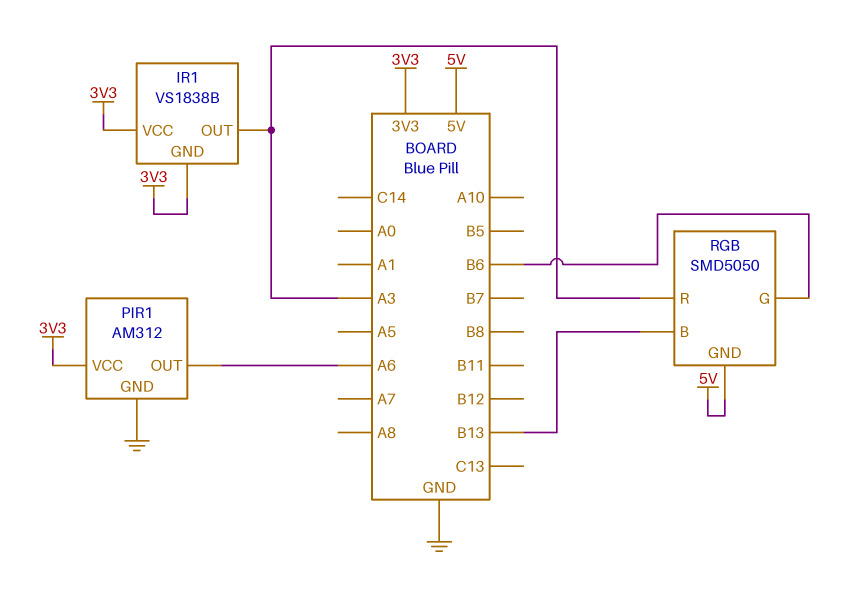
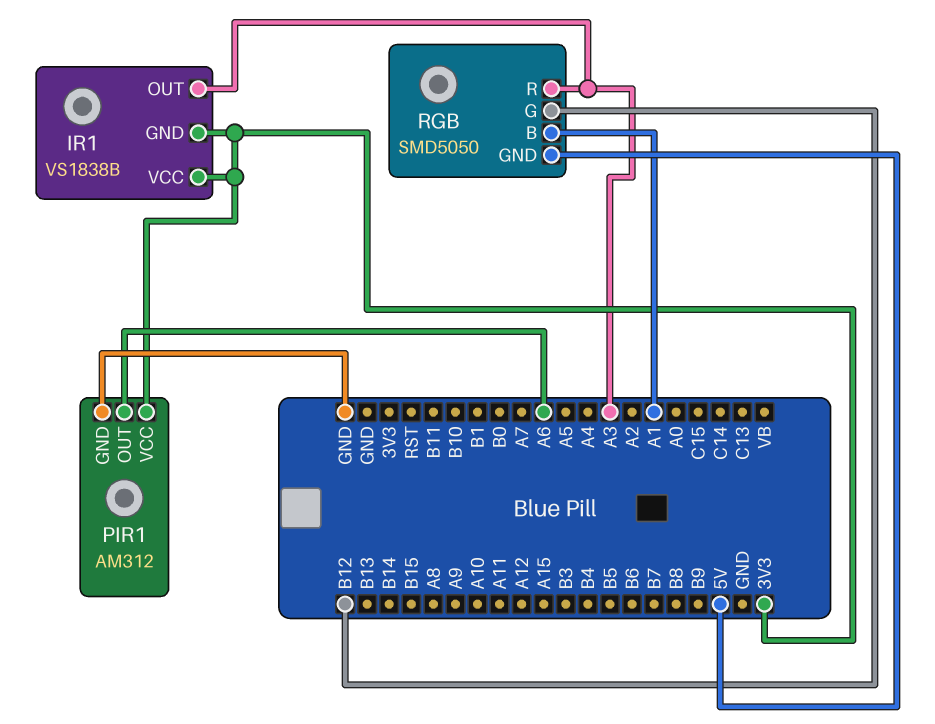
RGB pin B: B13 -> A1
RGB pin G: B6 -> B12

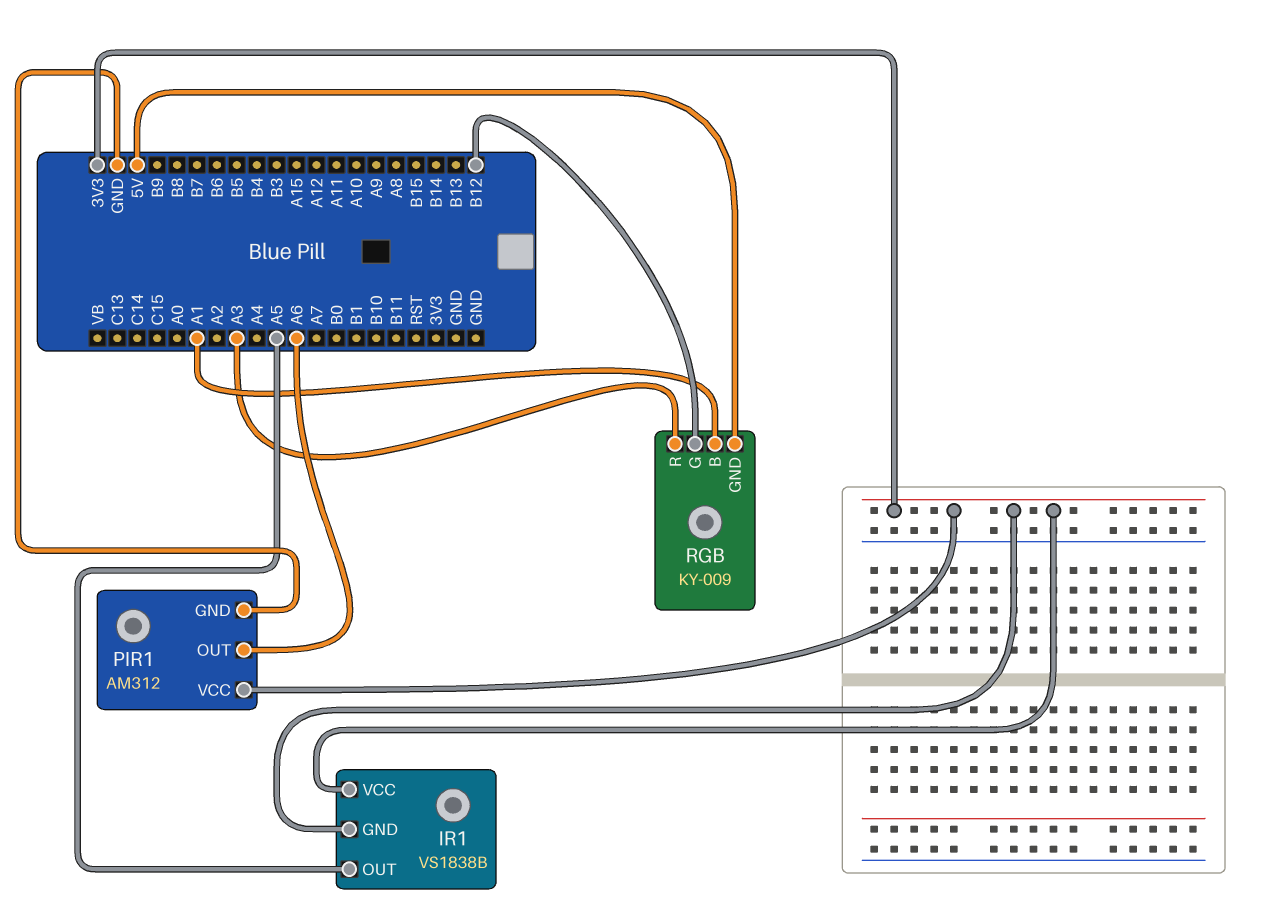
IR1 pin OUT: A3 -> A5
RGB: SMD5050 -> KY-009

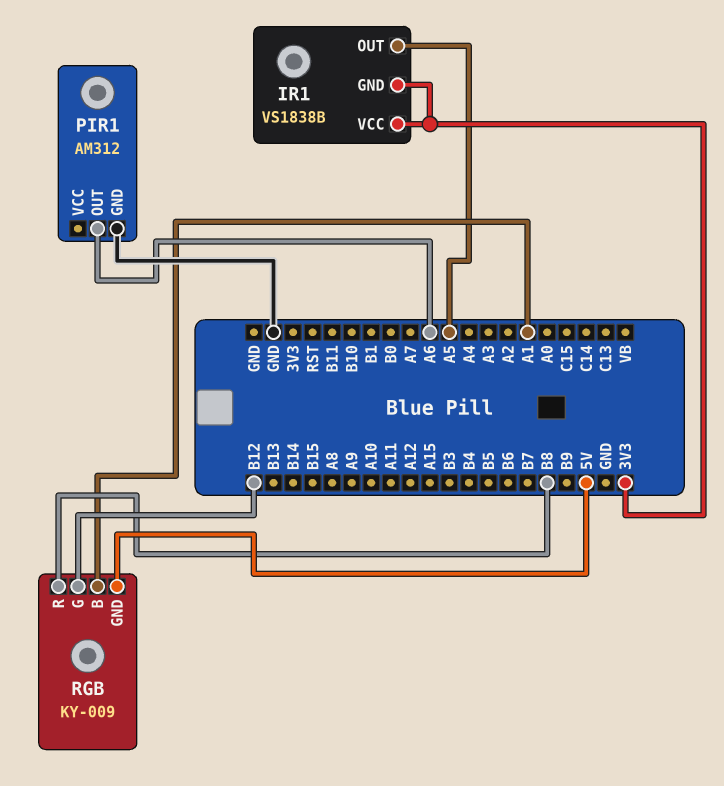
PIR1 pin VCC: 3V3 -> none
RGB pin R: A3 -> B8

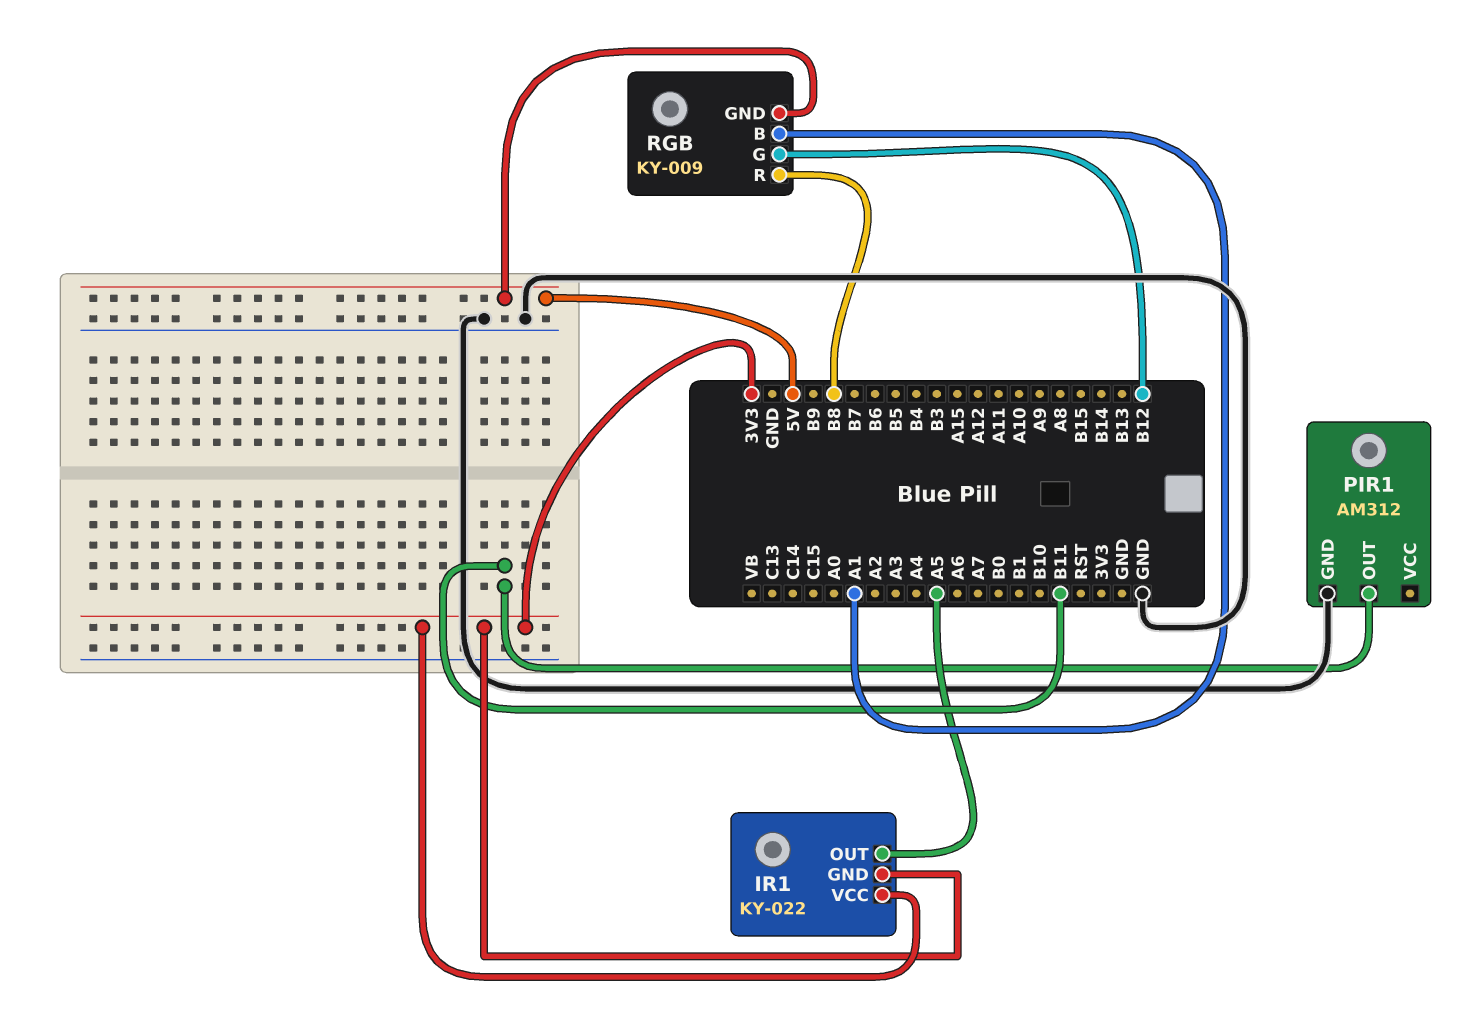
IR1: VS1838B -> KY-022
PIR1 pin OUT: A6 -> B11

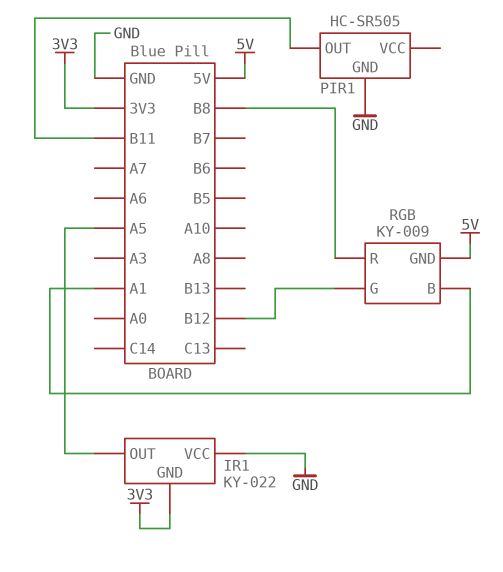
IR1 pin VCC: 3V3 -> GND
PIR1: AM312 -> HC-SR505

